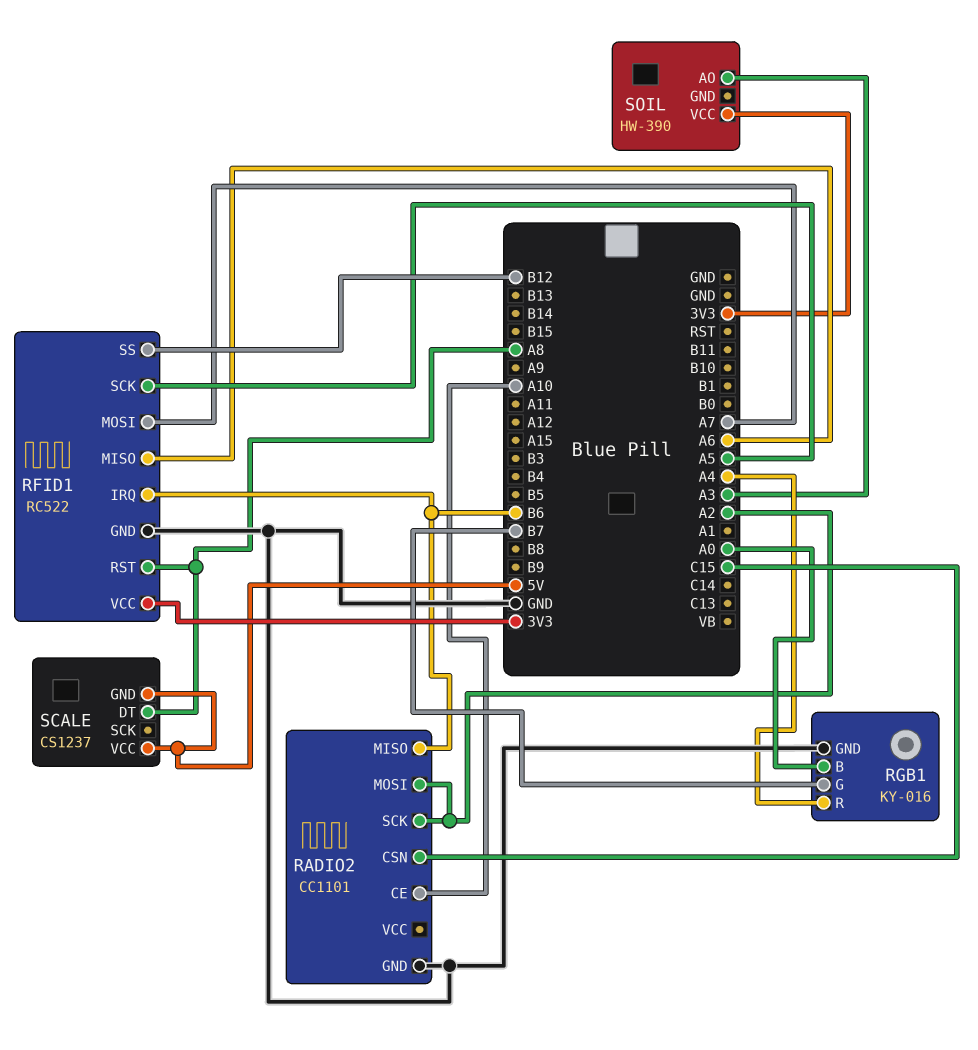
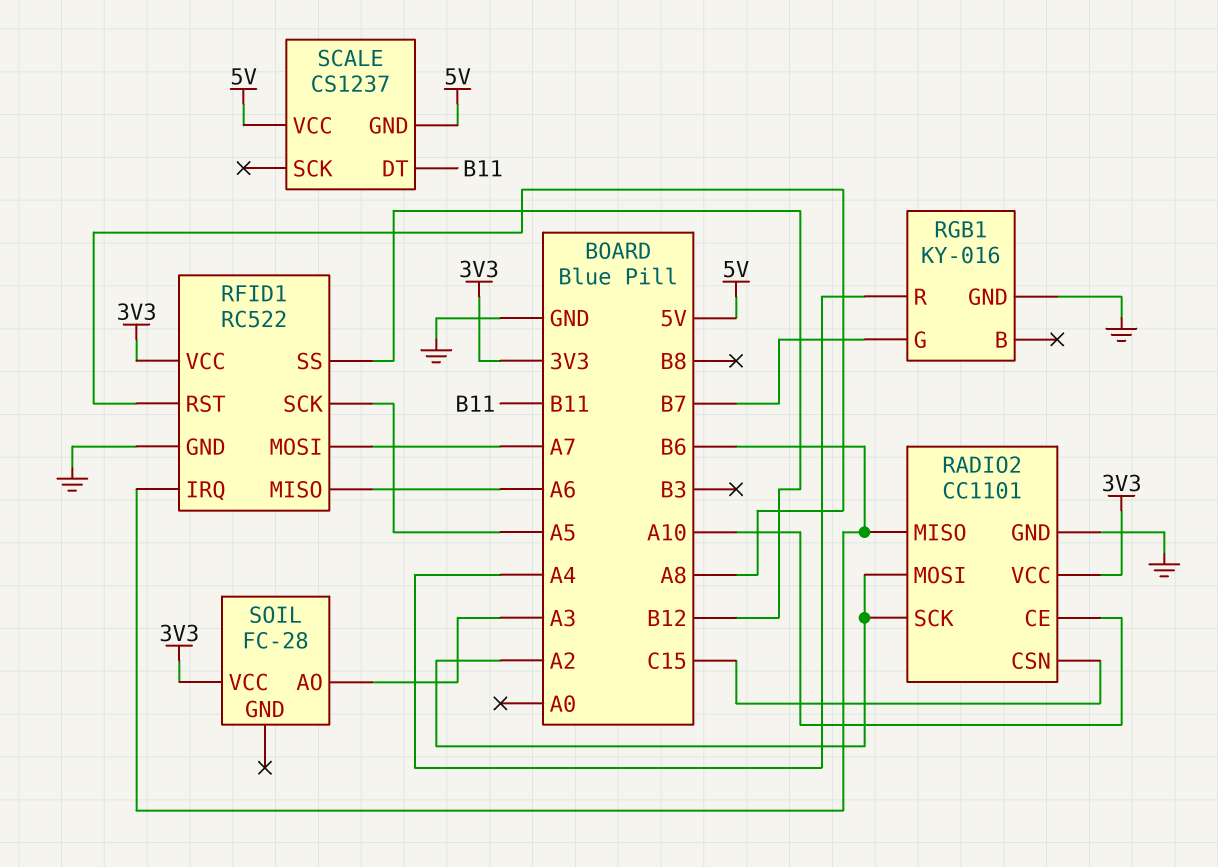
RADIO2 pin VCC: none -> 3V3
RGB1 pin B: A0 -> none
SCALE pin DT: A8 -> B11
SOIL: HW-390 -> FC-28

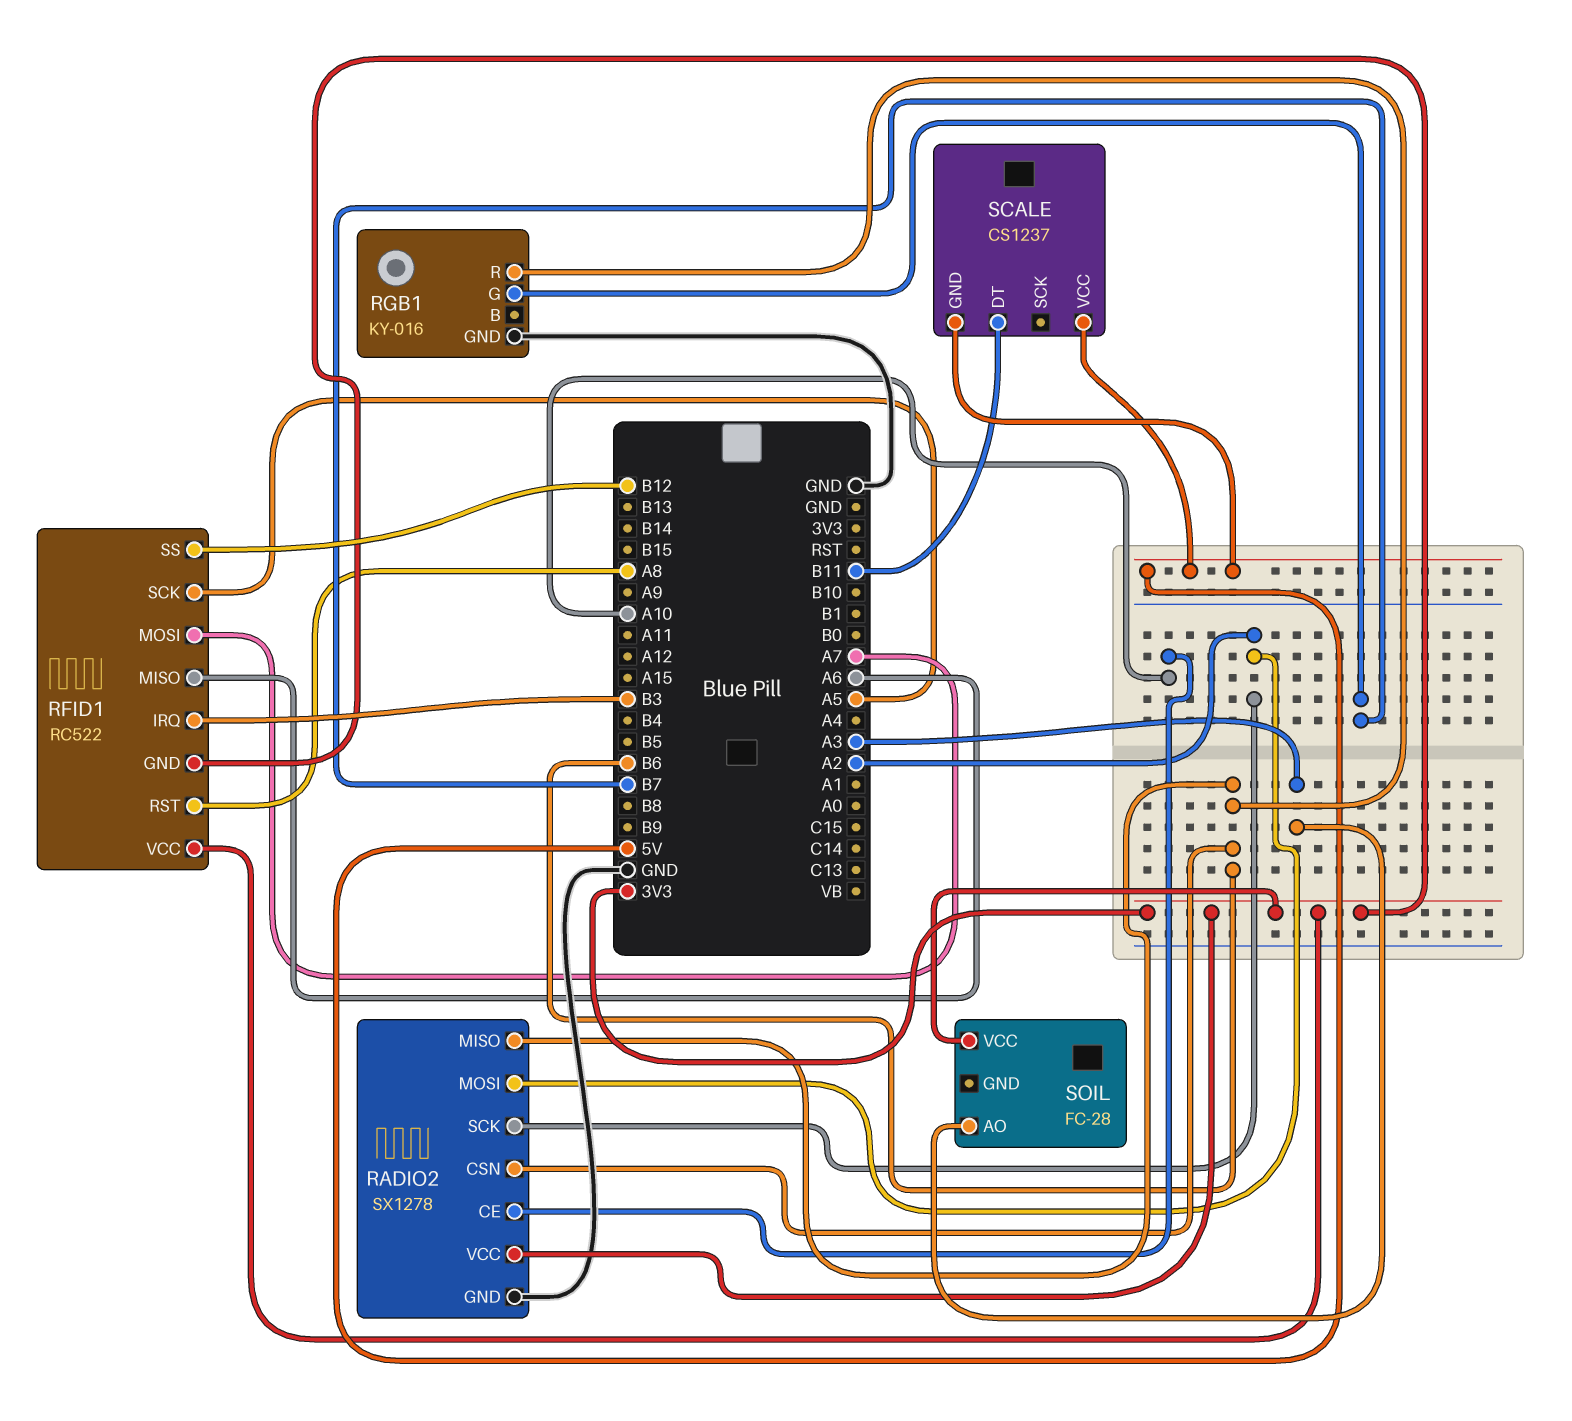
RADIO2: CC1101 -> SX1278
RADIO2 pin CSN: C15 -> B6
RFID1 pin GND: GND -> 3V3
RFID1 pin IRQ: B6 -> B3
RGB1 pin R: A4 -> B6

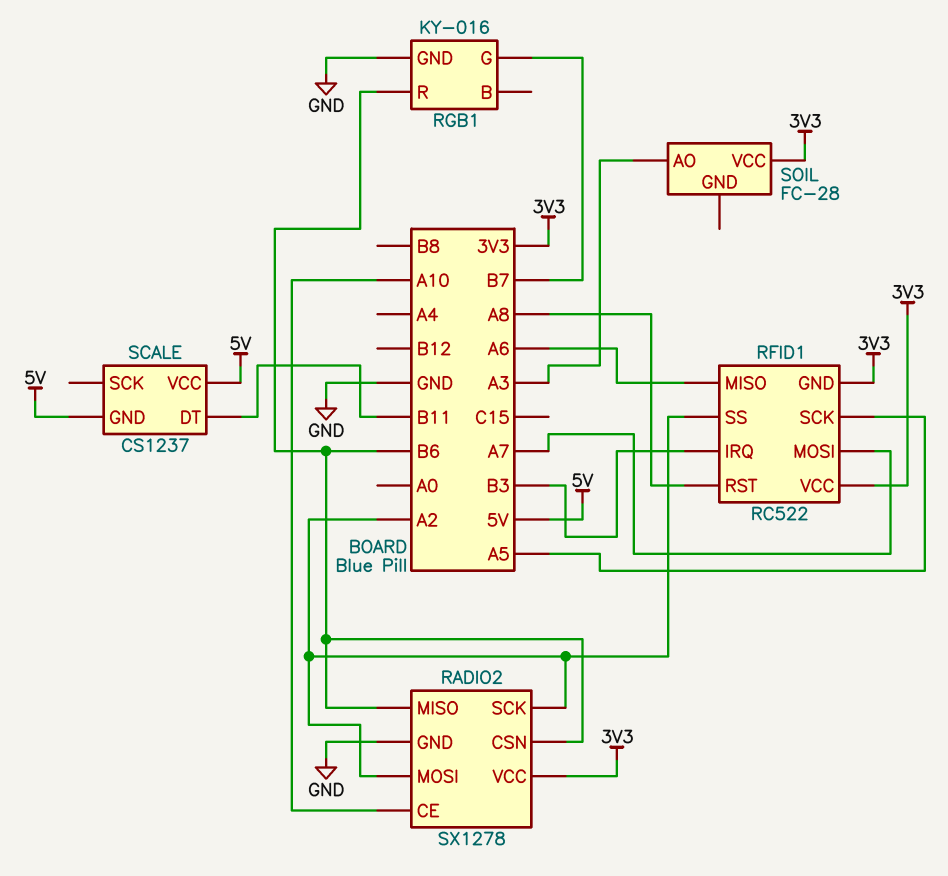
RFID1 pin SS: B12 -> A2

